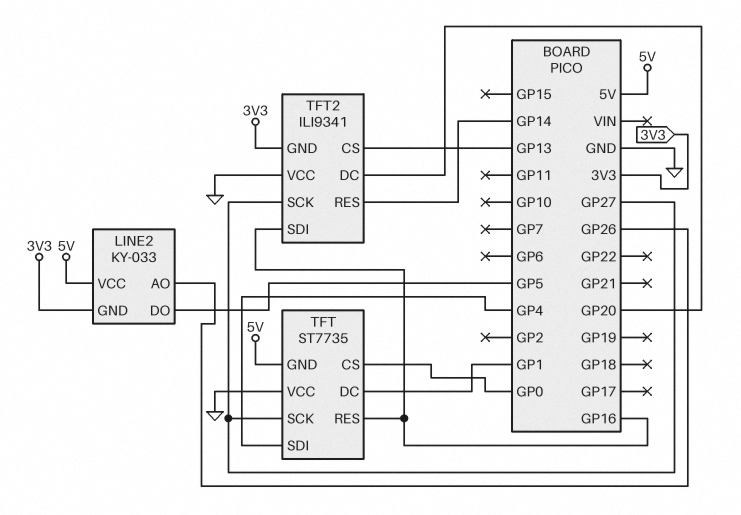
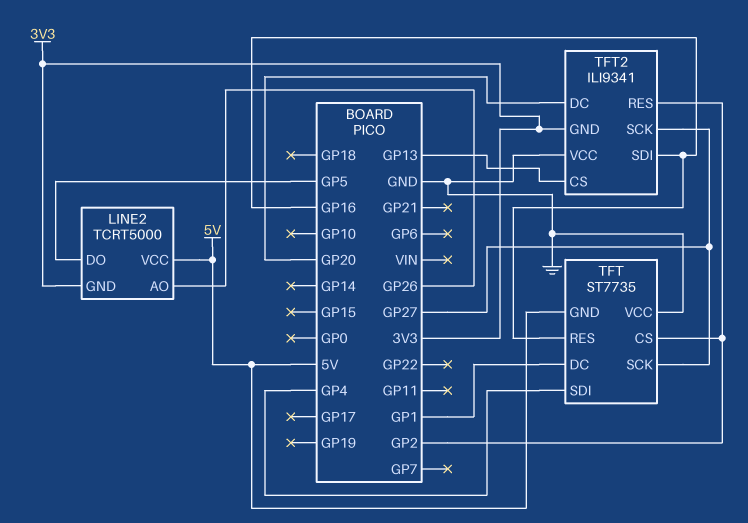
LINE2: KY-033 -> TCRT5000
TFT pin CS: GP0 -> GP2
TFT2 pin RES: GP14 -> GP2

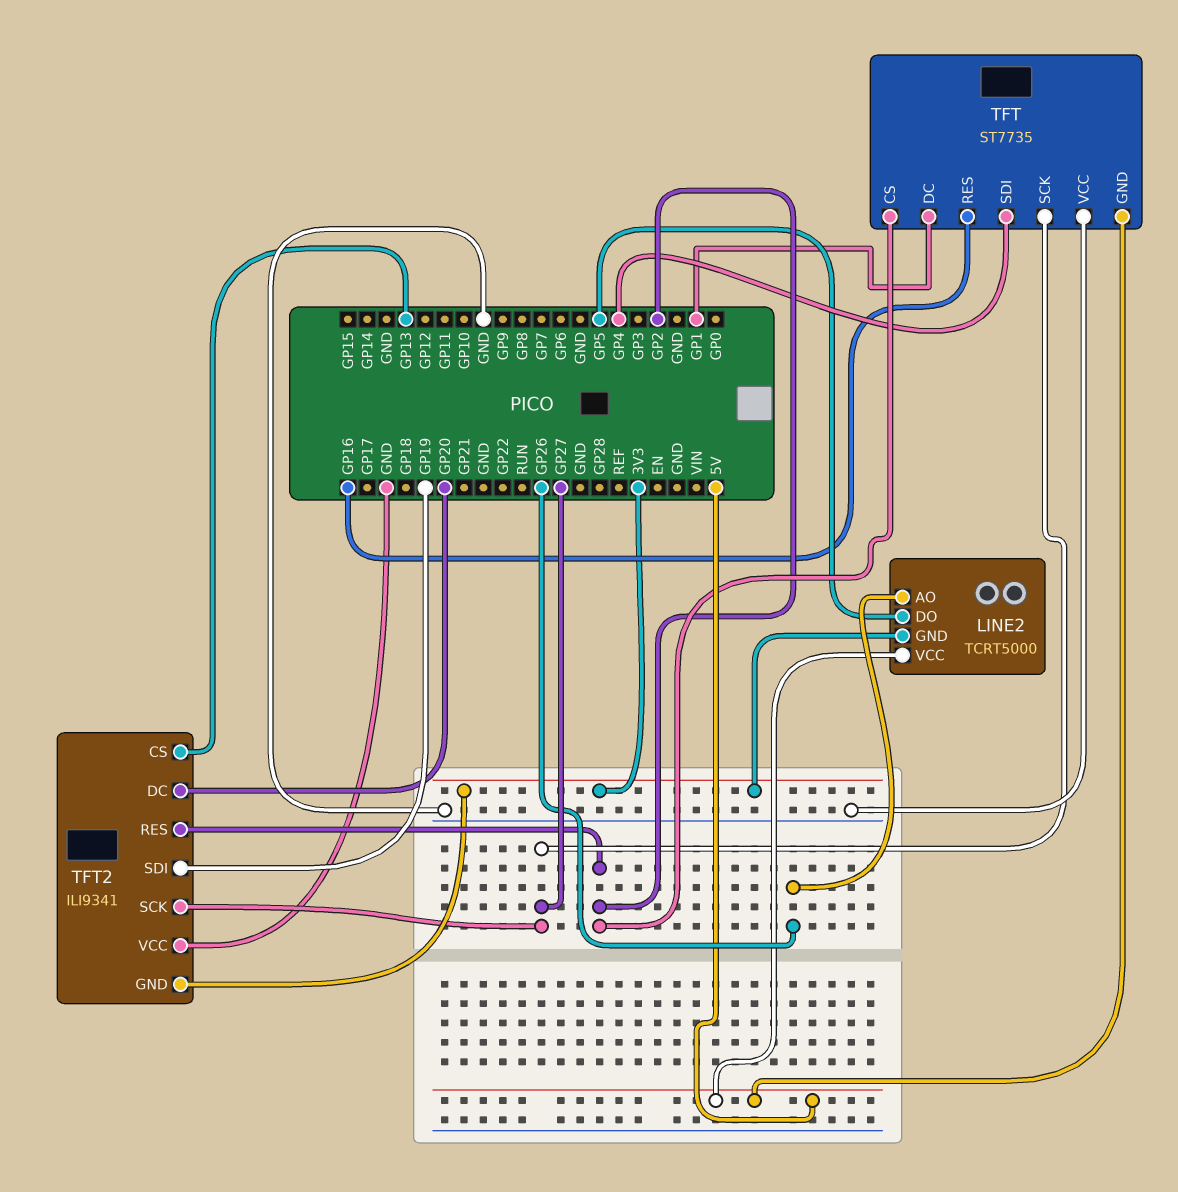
TFT2 pin SDI: GP16 -> GP19

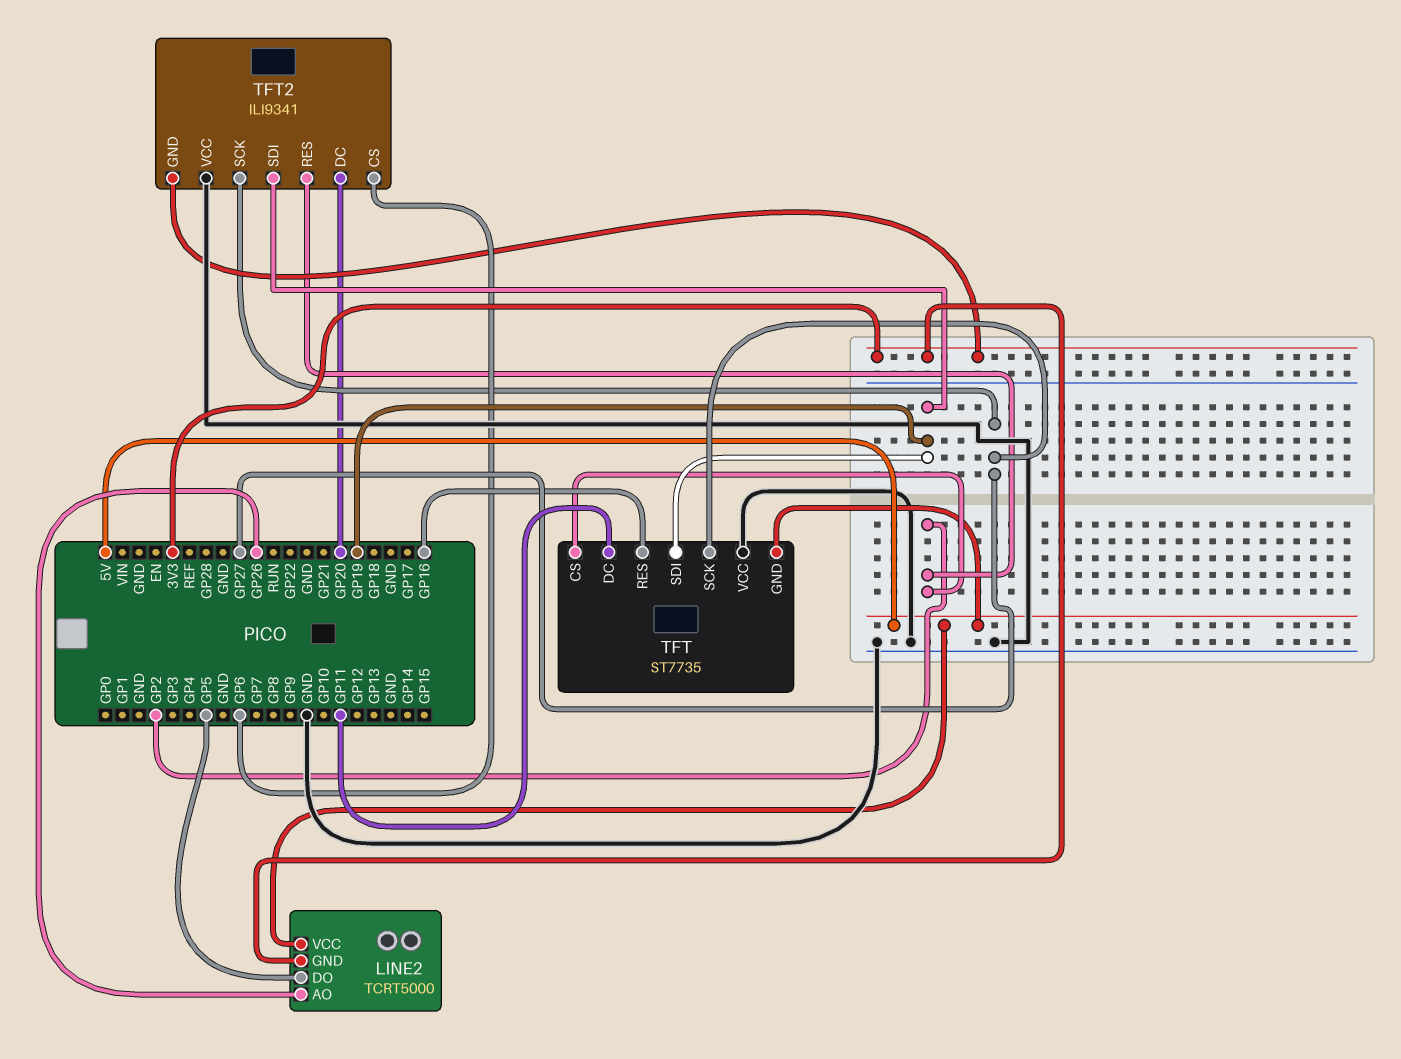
TFT pin DC: GP1 -> GP11
TFT pin SDI: GP4 -> GP19
TFT2 pin CS: GP13 -> GP6

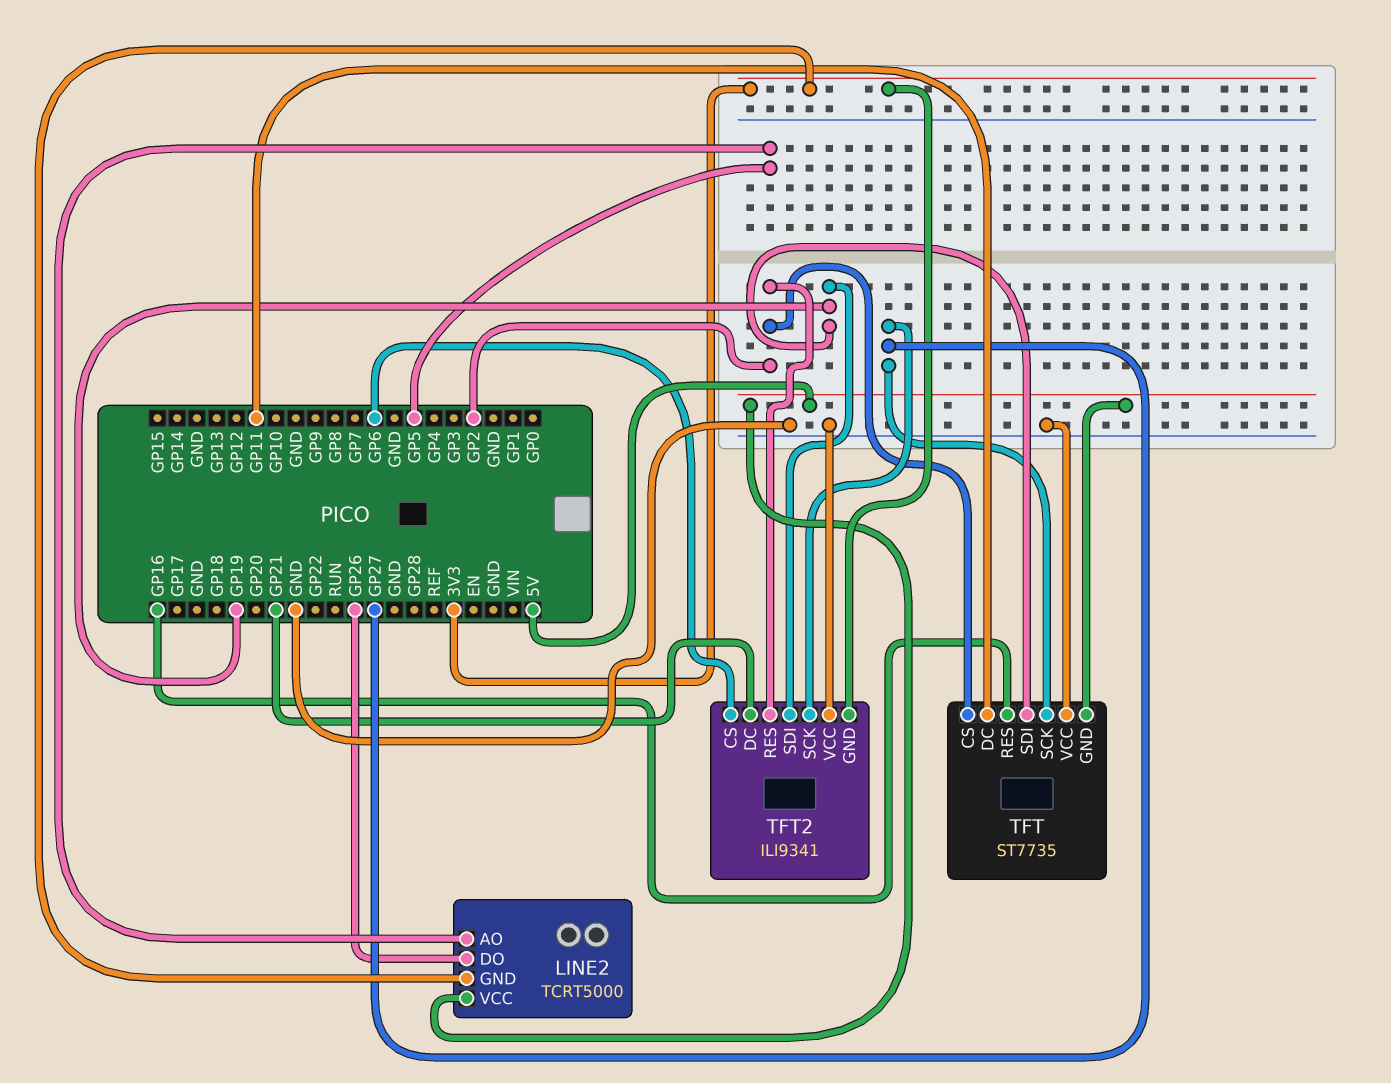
LINE2 pin AO: GP26 -> GP5
LINE2 pin DO: GP5 -> GP26
TFT2 pin DC: GP20 -> GP21

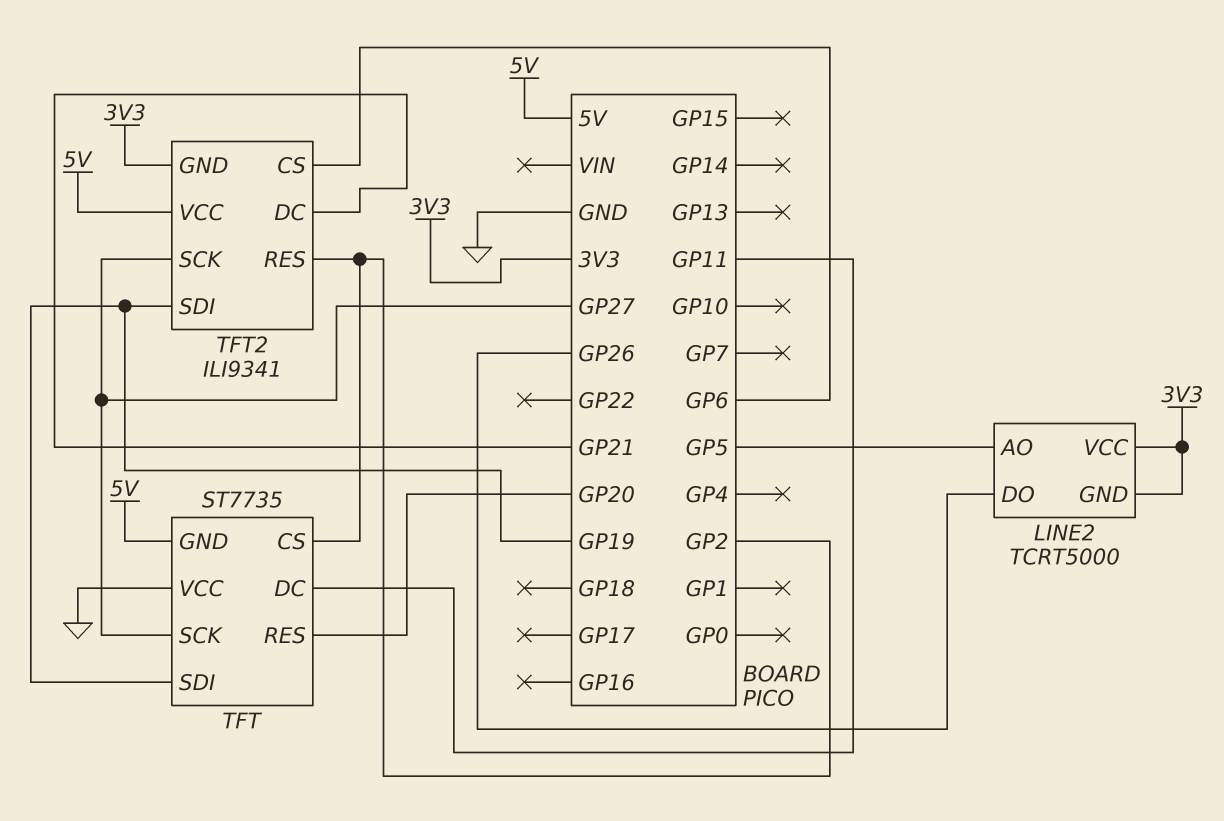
LINE2 pin VCC: 5V -> 3V3
TFT pin RES: GP16 -> GP20
TFT2 pin VCC: GND -> 5V

